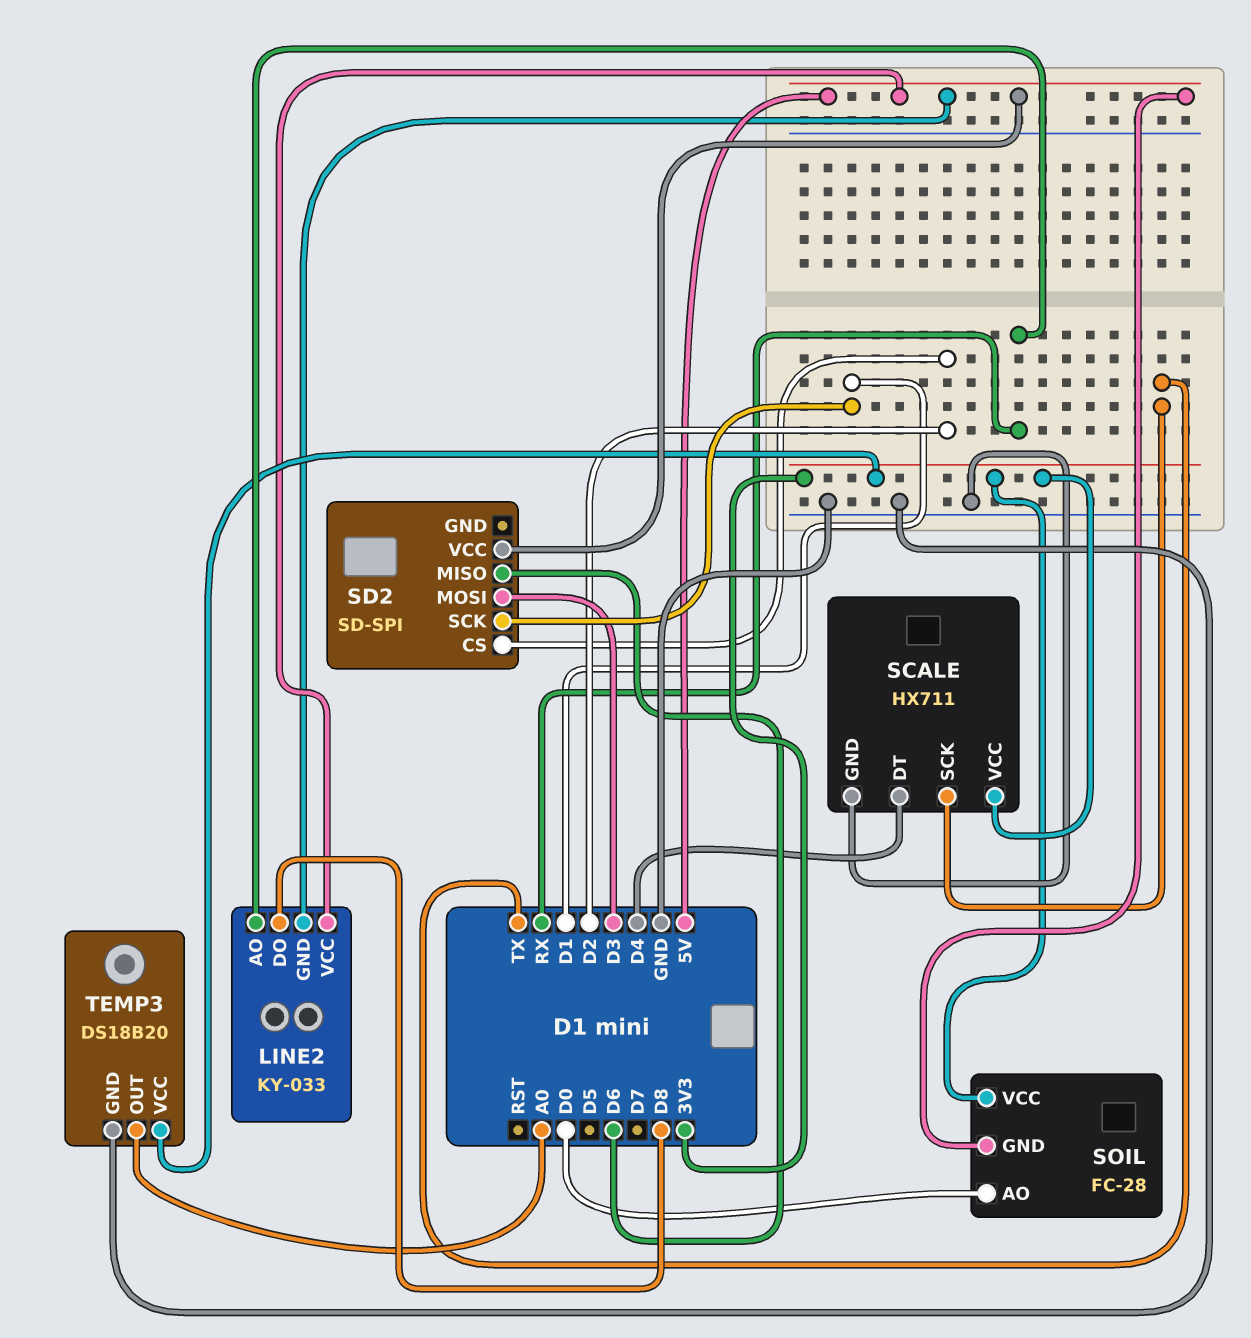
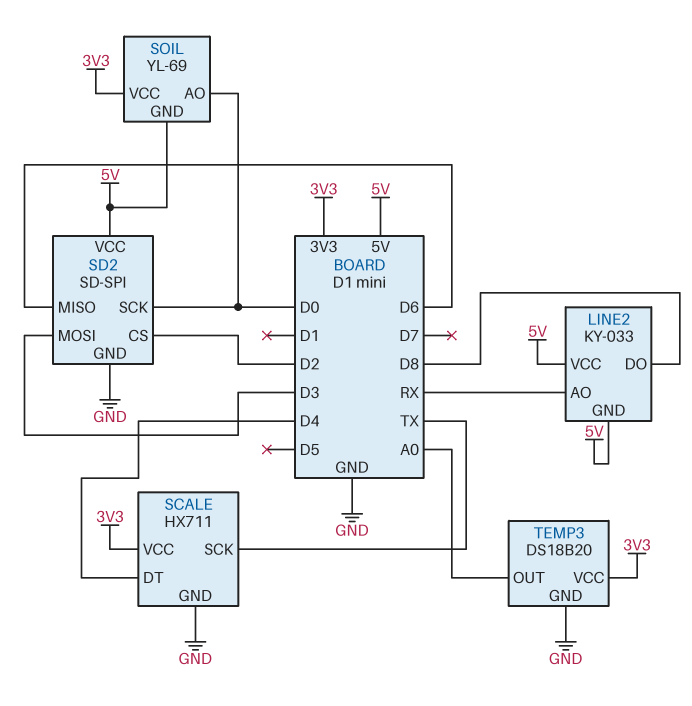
SD2 pin GND: none -> GND
SD2 pin SCK: D1 -> D0
SOIL: FC-28 -> YL-69

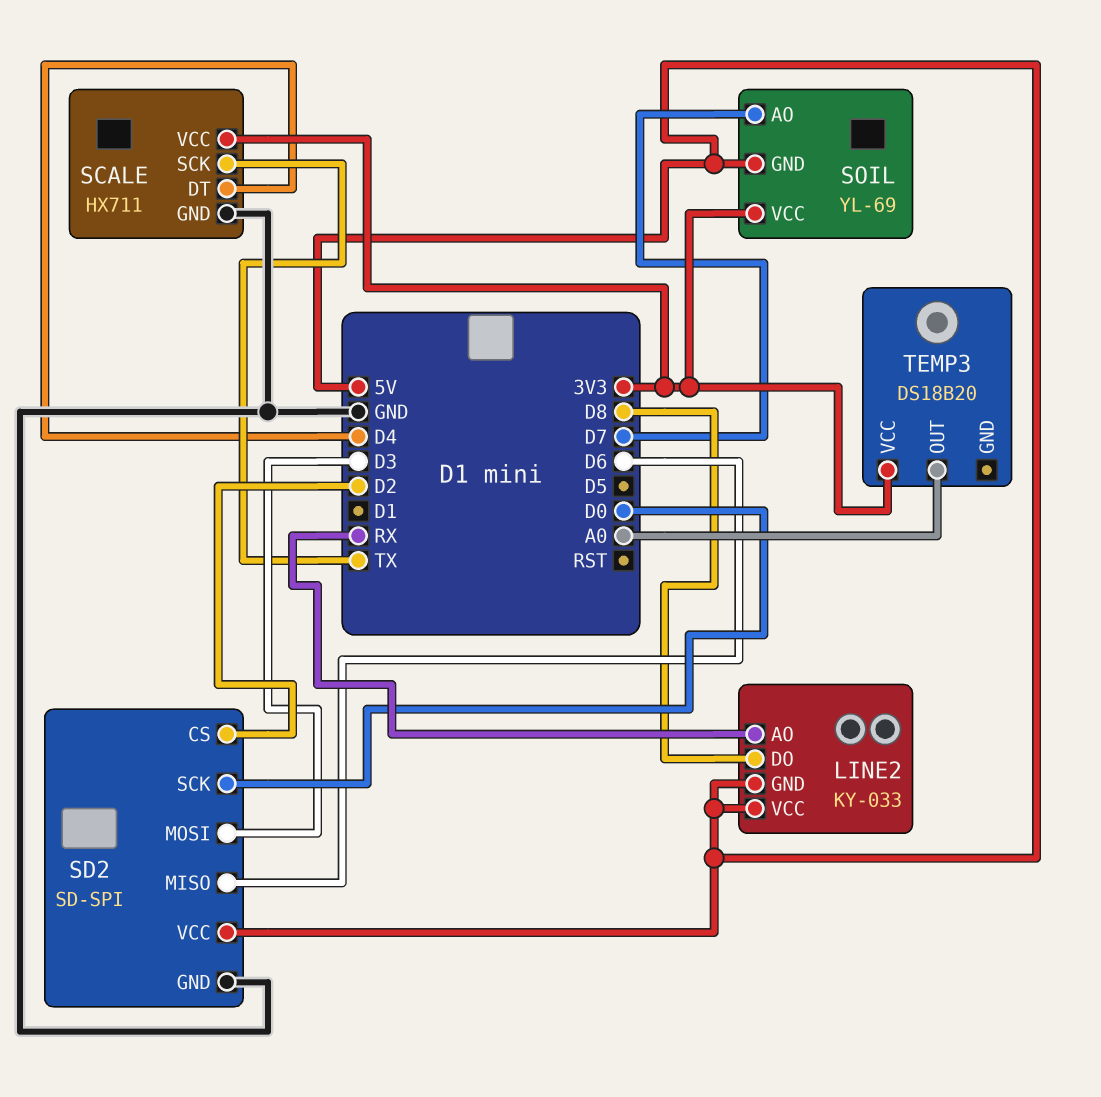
SOIL pin AO: D0 -> D7
TEMP3 pin GND: GND -> none

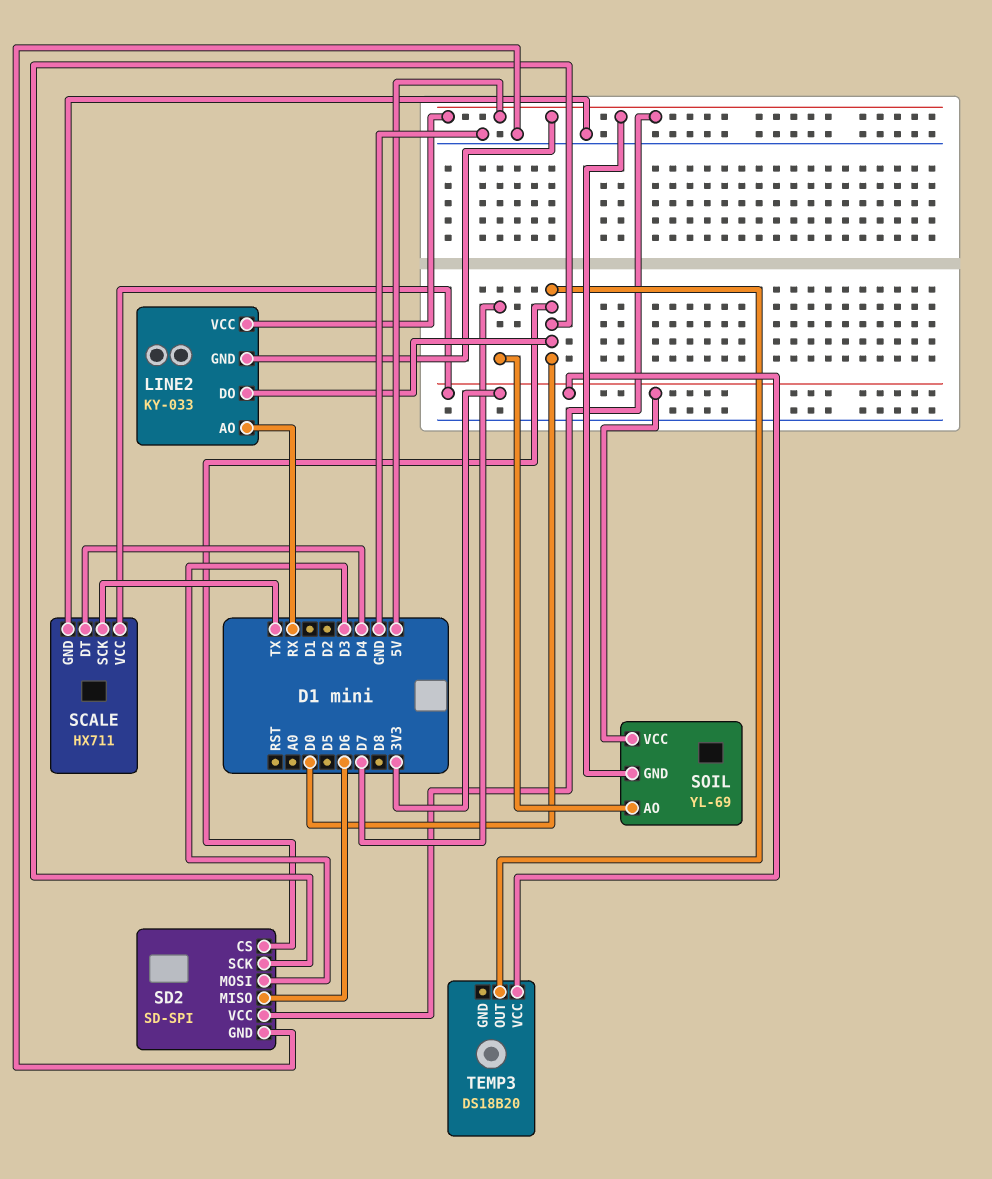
LINE2 pin DO: D8 -> D0
SD2 pin CS: D2 -> D0
TEMP3 pin OUT: A0 -> D0

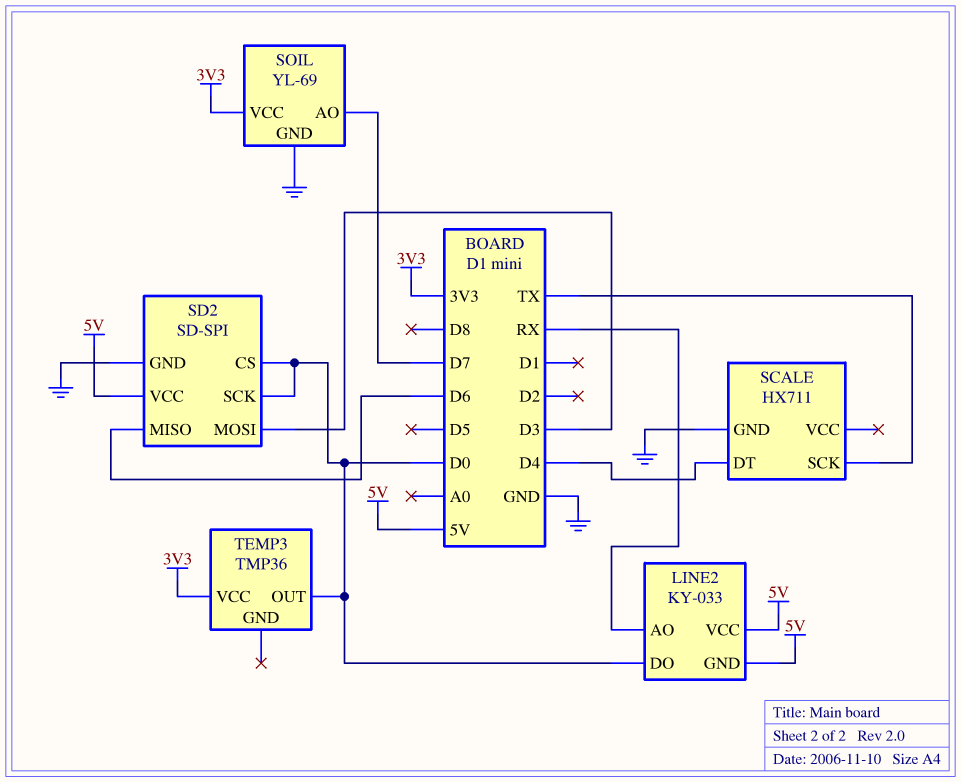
SCALE pin VCC: 3V3 -> none
SOIL pin GND: 5V -> GND
TEMP3: DS18B20 -> TMP36

